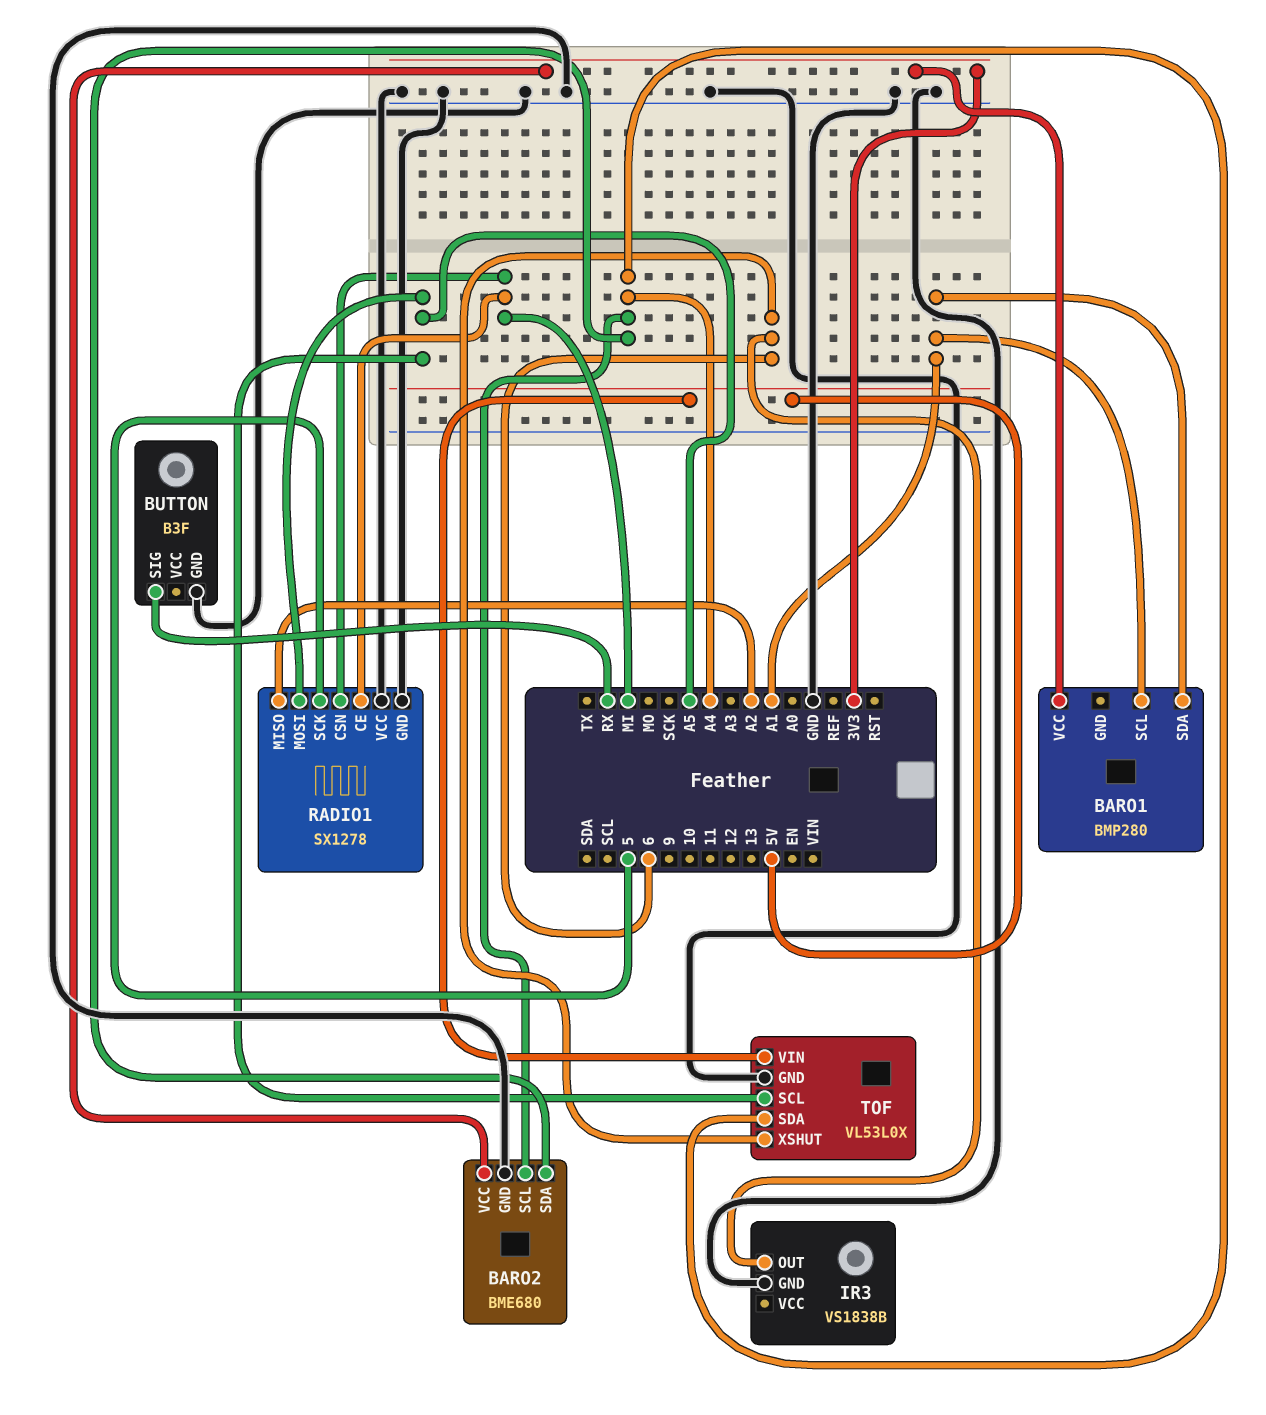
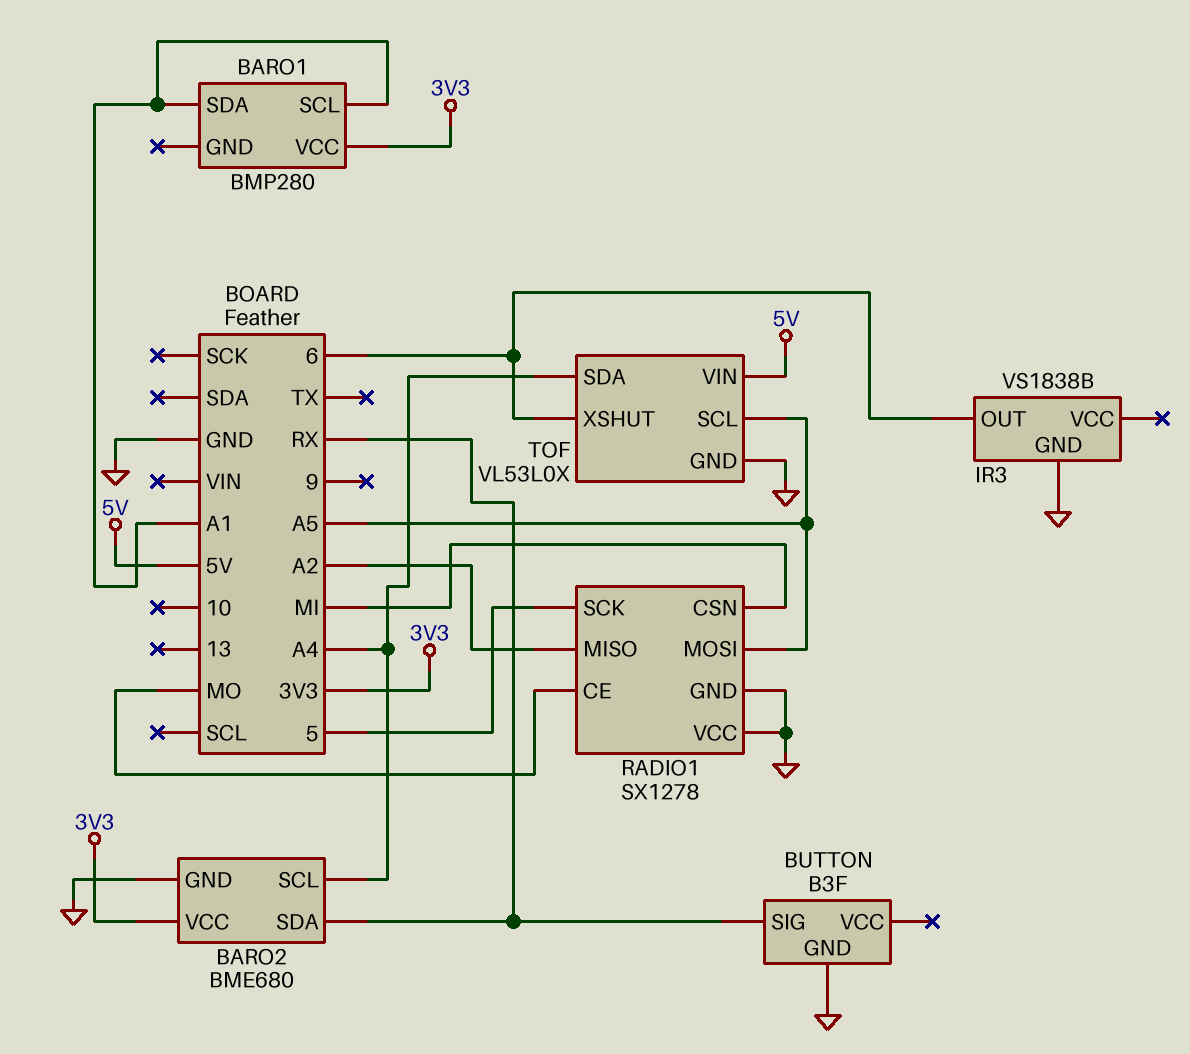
BARO2 pin SDA: A4 -> RX
RADIO1 pin CE: MI -> MO

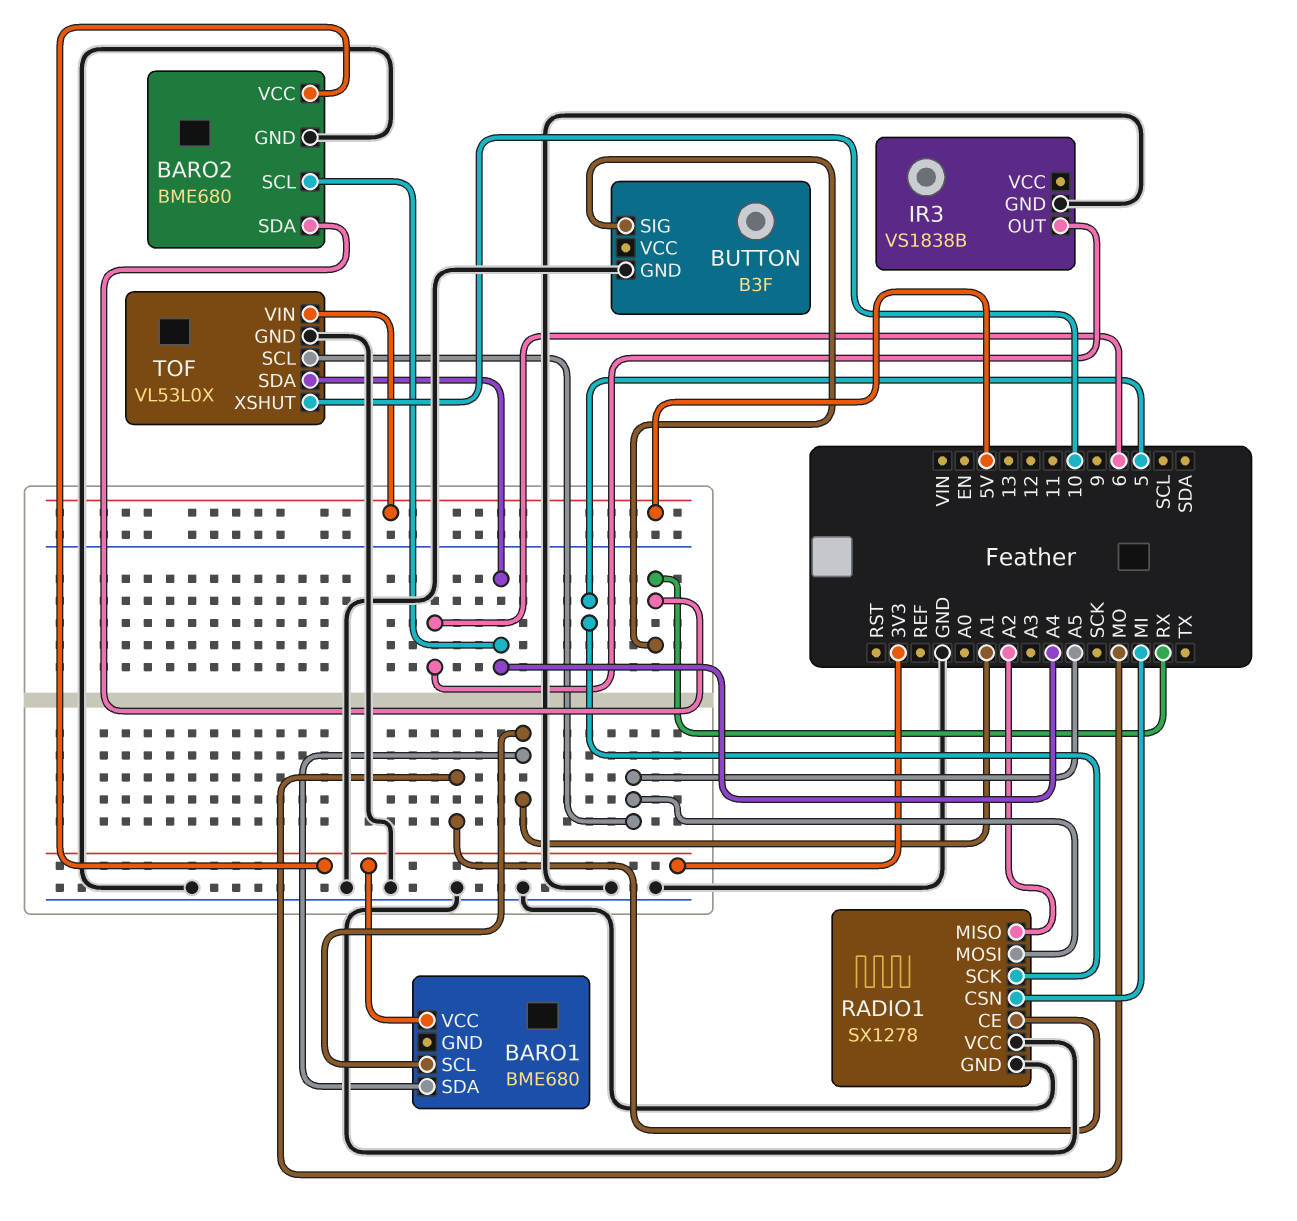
BARO1: BMP280 -> BME680
TOF pin XSHUT: 6 -> 10

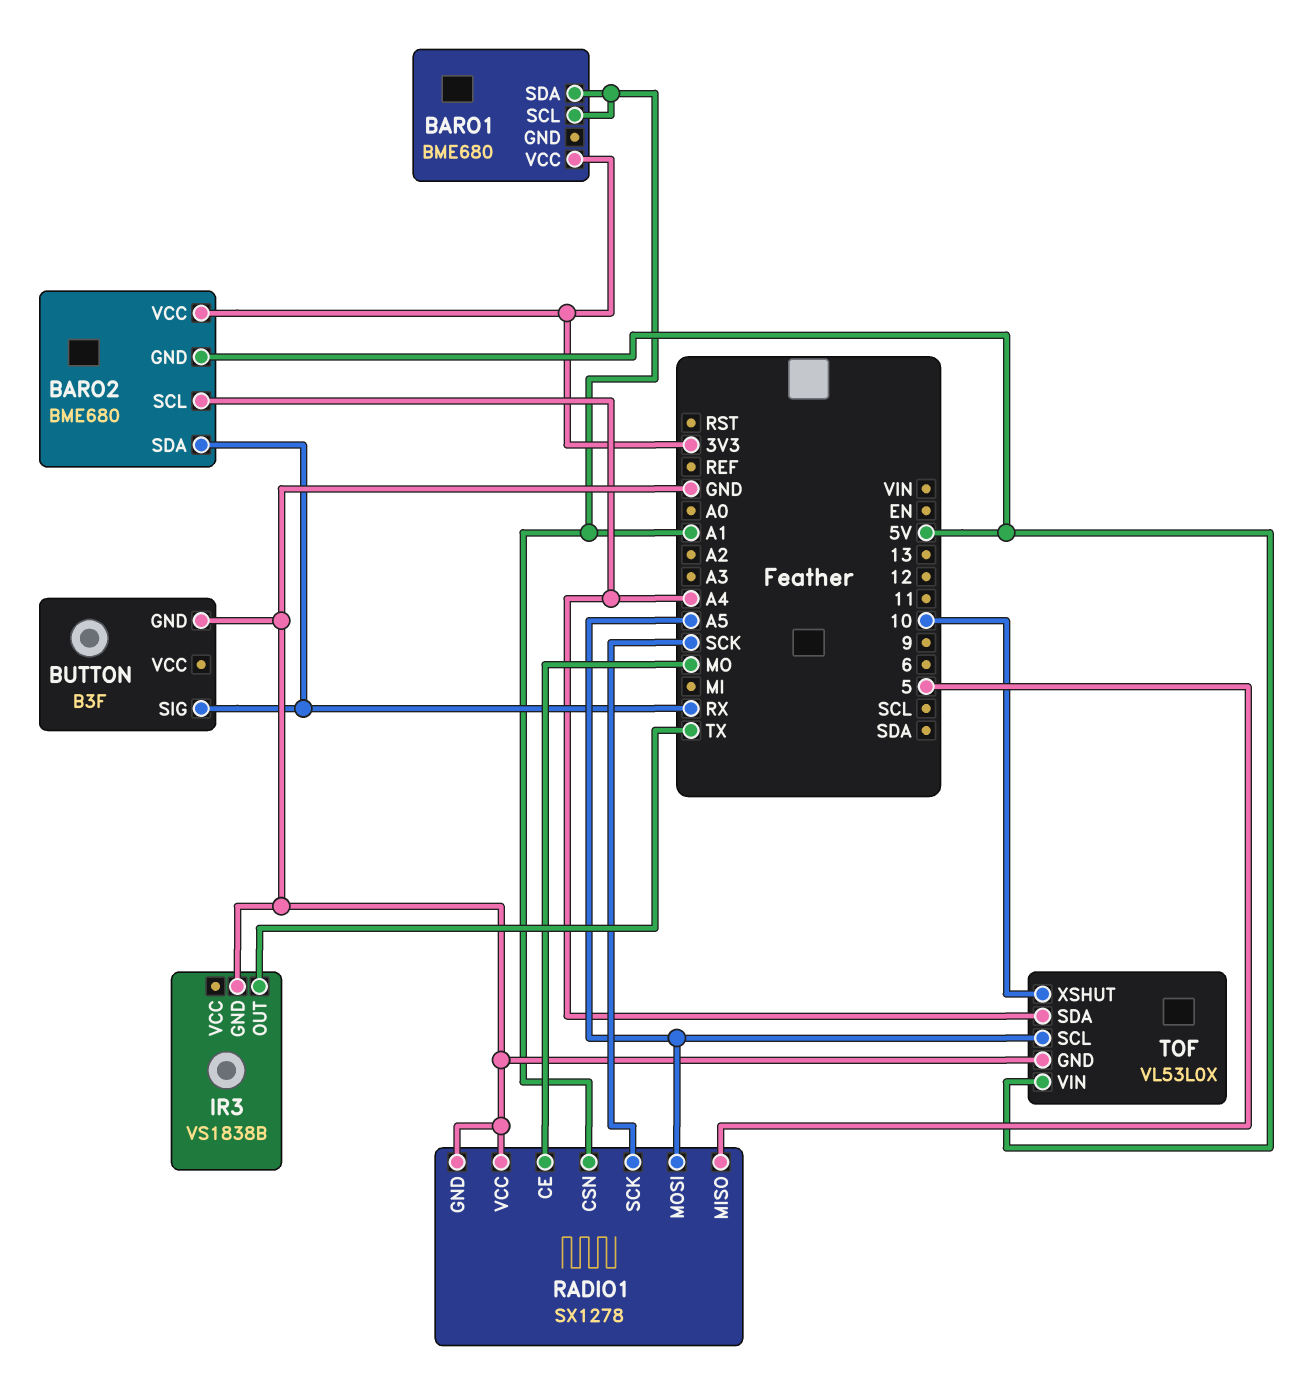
BARO2 pin GND: GND -> 5V
IR3 pin OUT: 6 -> TX
RADIO1 pin CSN: MI -> A1
RADIO1 pin MISO: A2 -> 5
RADIO1 pin SCK: 5 -> SCK

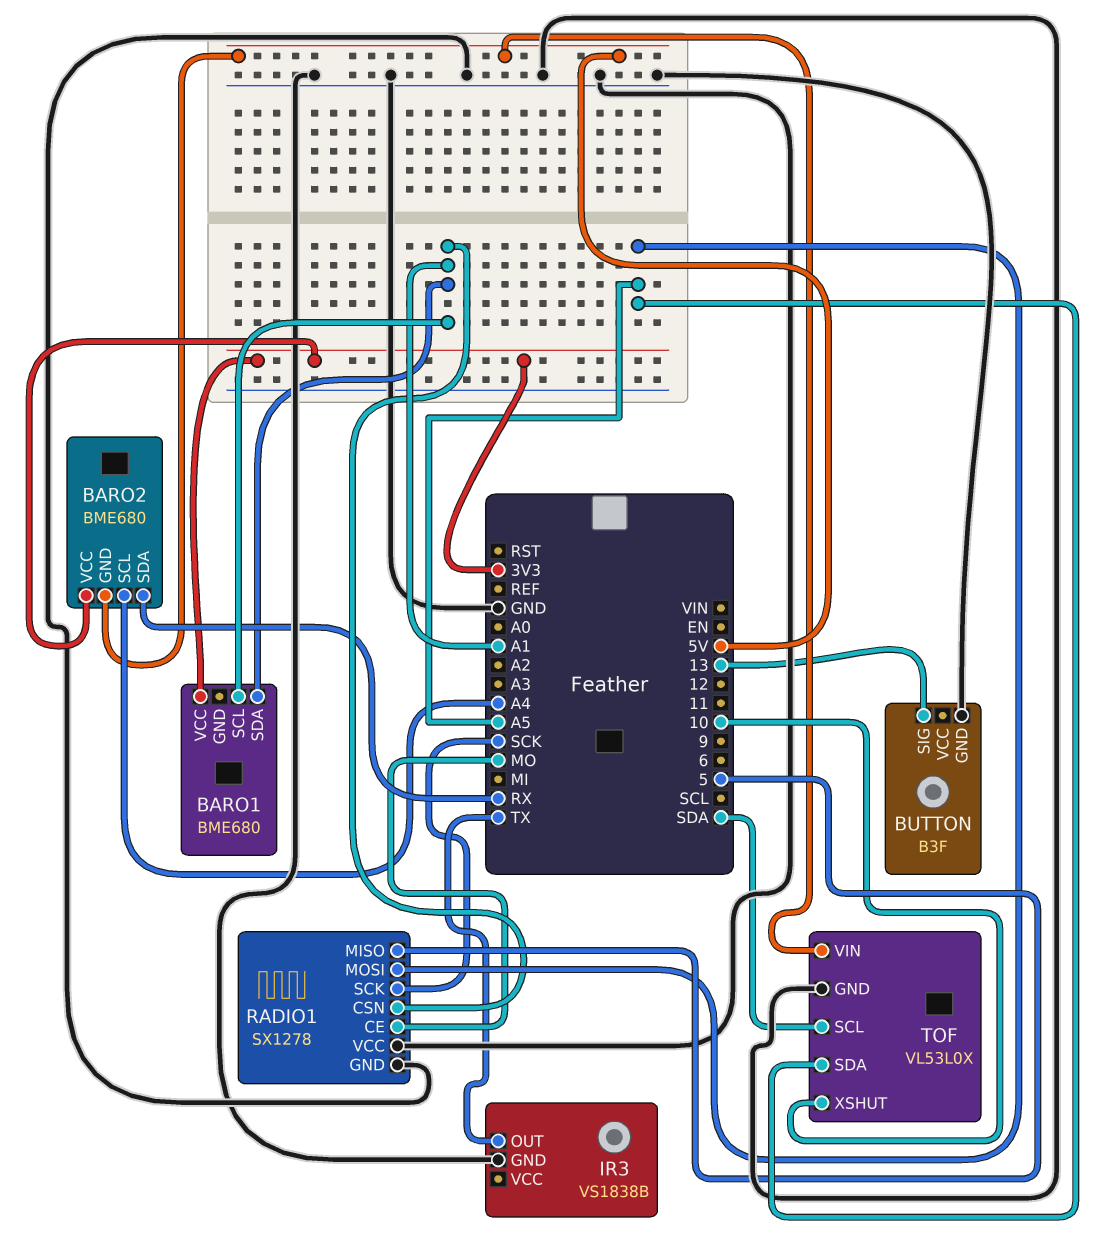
BUTTON pin SIG: RX -> 13
TOF pin SCL: A5 -> SDA
TOF pin SDA: A4 -> A5

